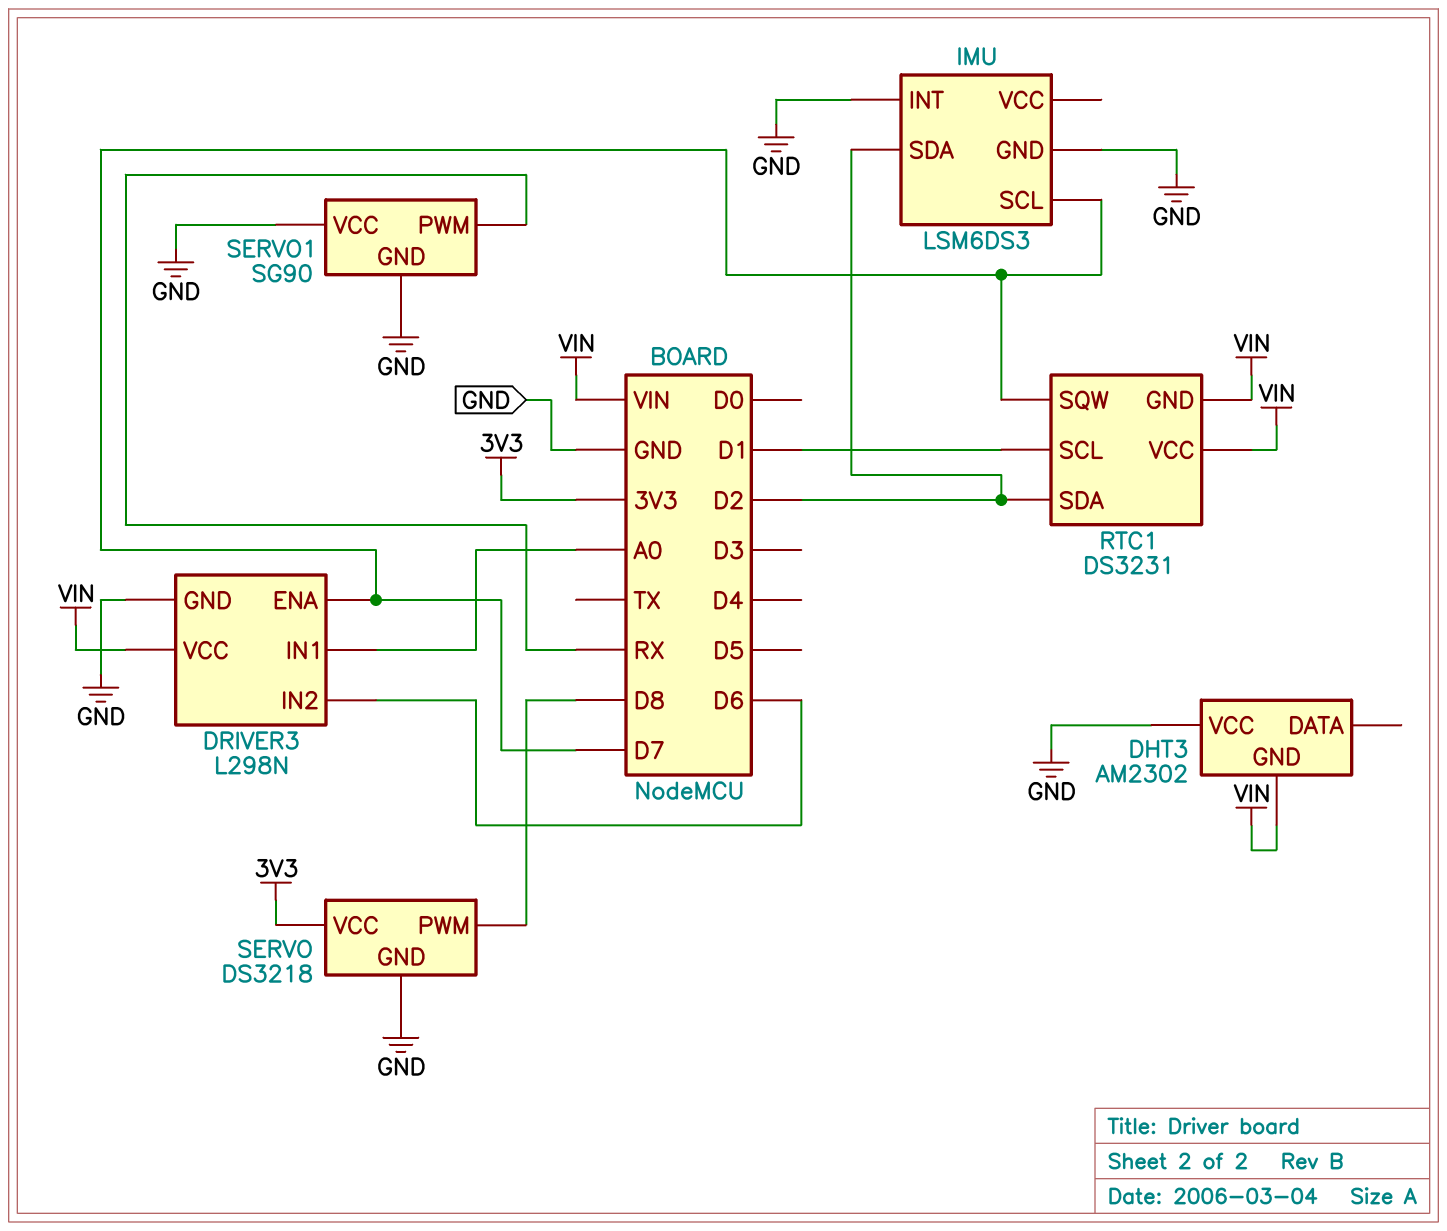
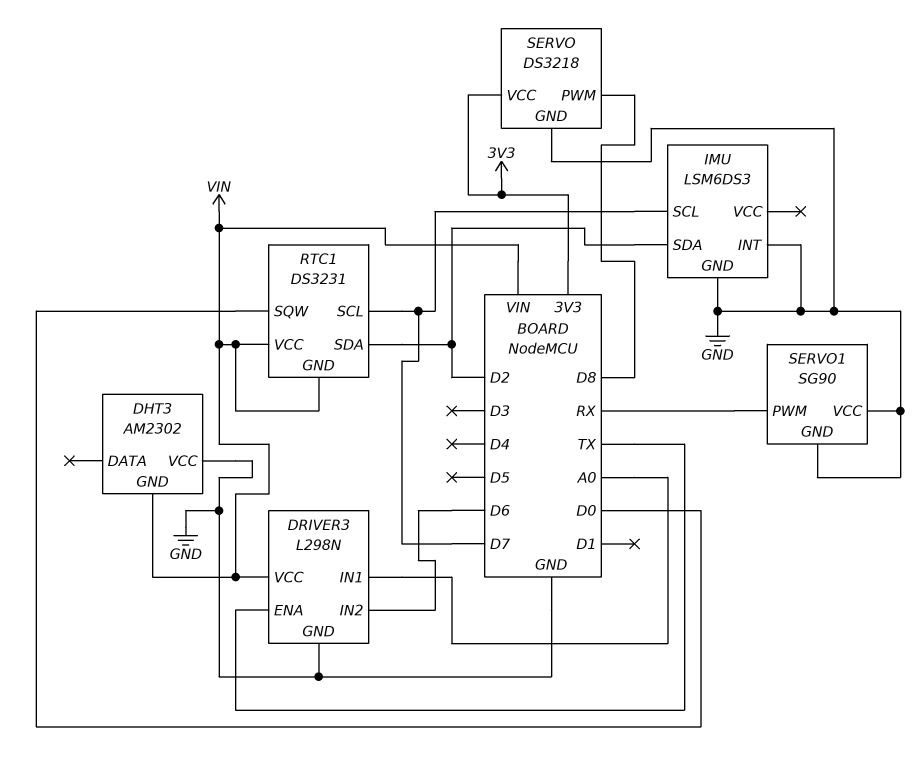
DRIVER3 pin ENA: D7 -> TX
RTC1 pin SCL: D1 -> D7
RTC1 pin SQW: D7 -> D0

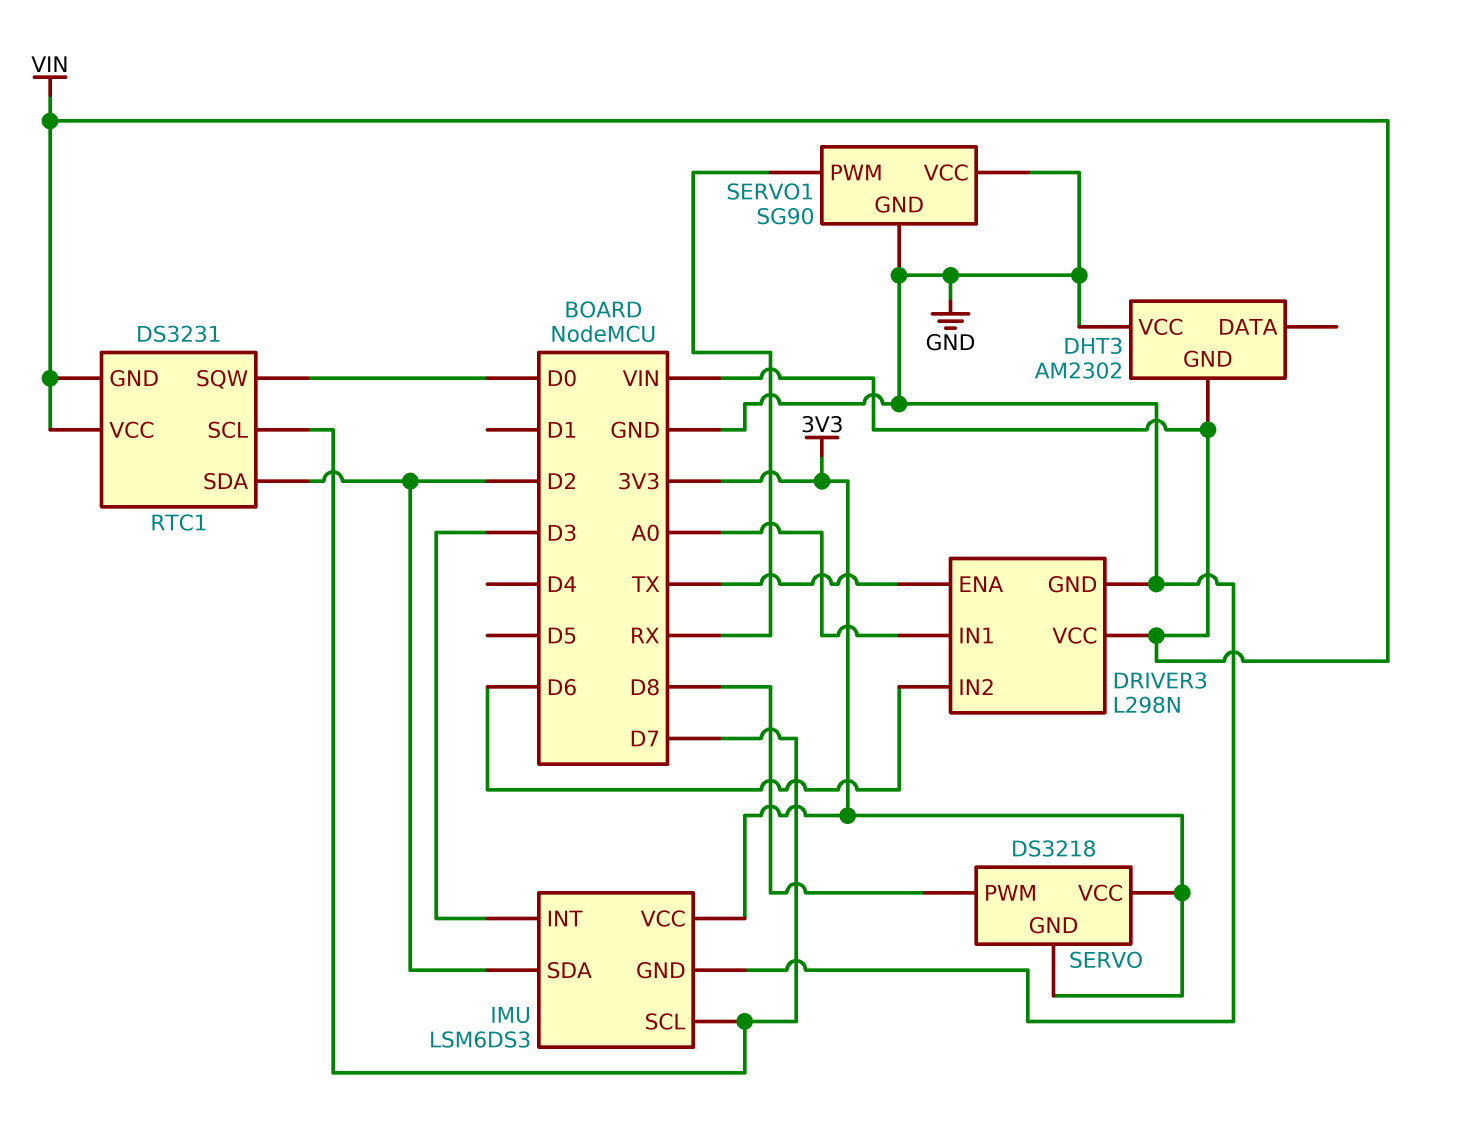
IMU pin INT: GND -> D3
IMU pin VCC: none -> 3V3
SERVO pin GND: GND -> 3V3

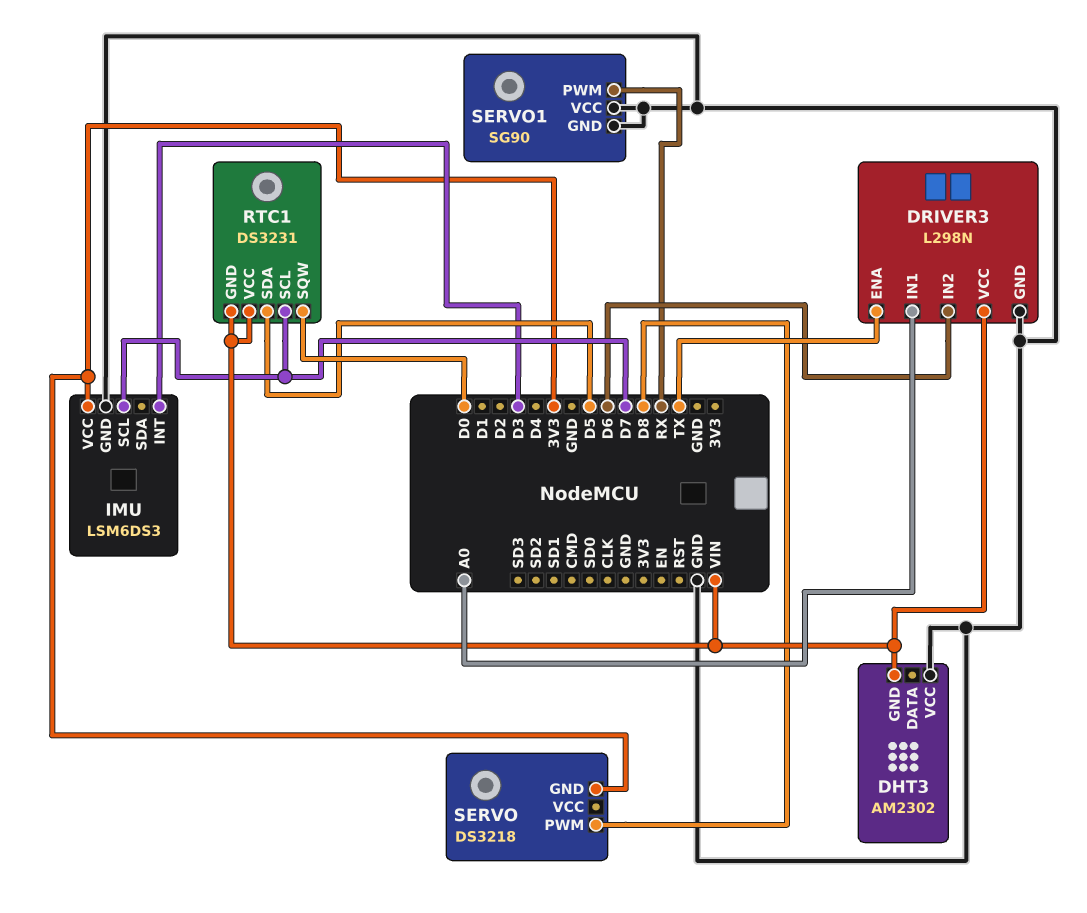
IMU pin SDA: D2 -> none
RTC1 pin SDA: D2 -> D5
SERVO pin VCC: 3V3 -> none

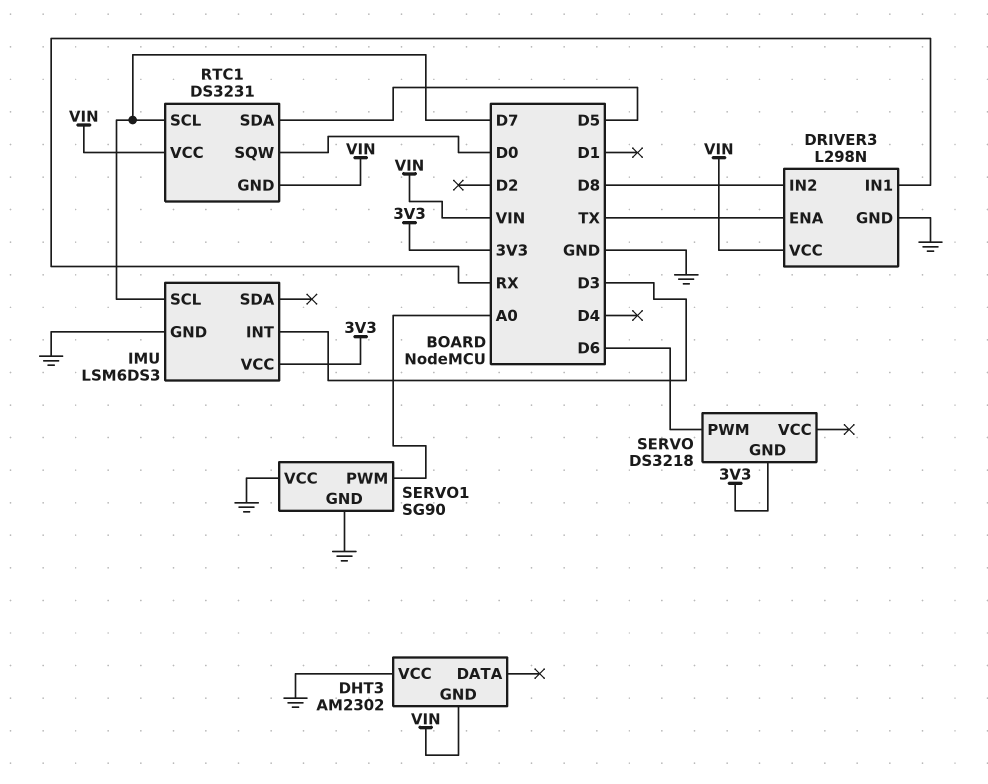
DRIVER3 pin IN1: A0 -> RX
DRIVER3 pin IN2: D6 -> D8
SERVO pin PWM: D8 -> D6
SERVO1 pin PWM: RX -> A0

